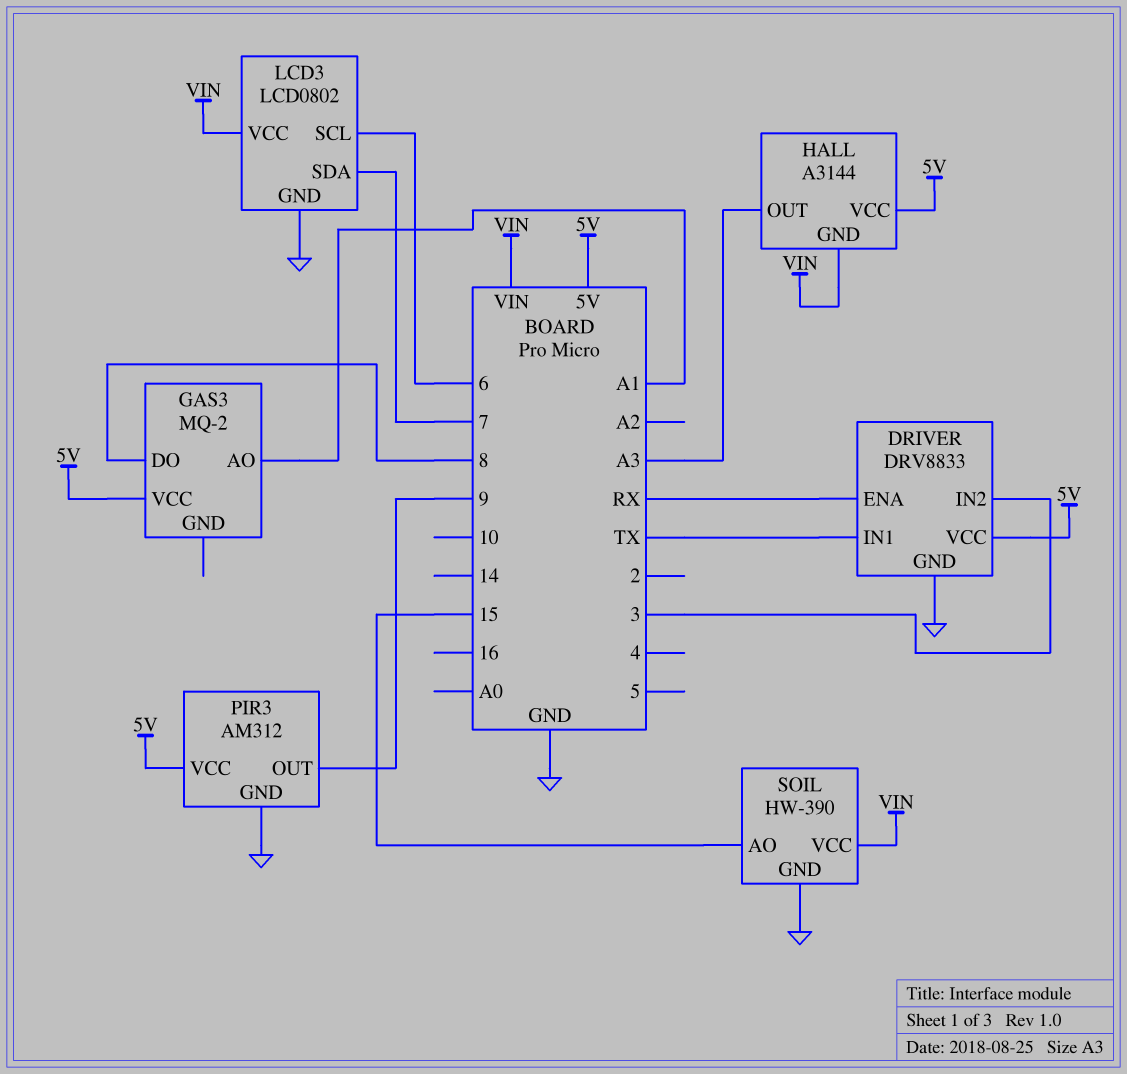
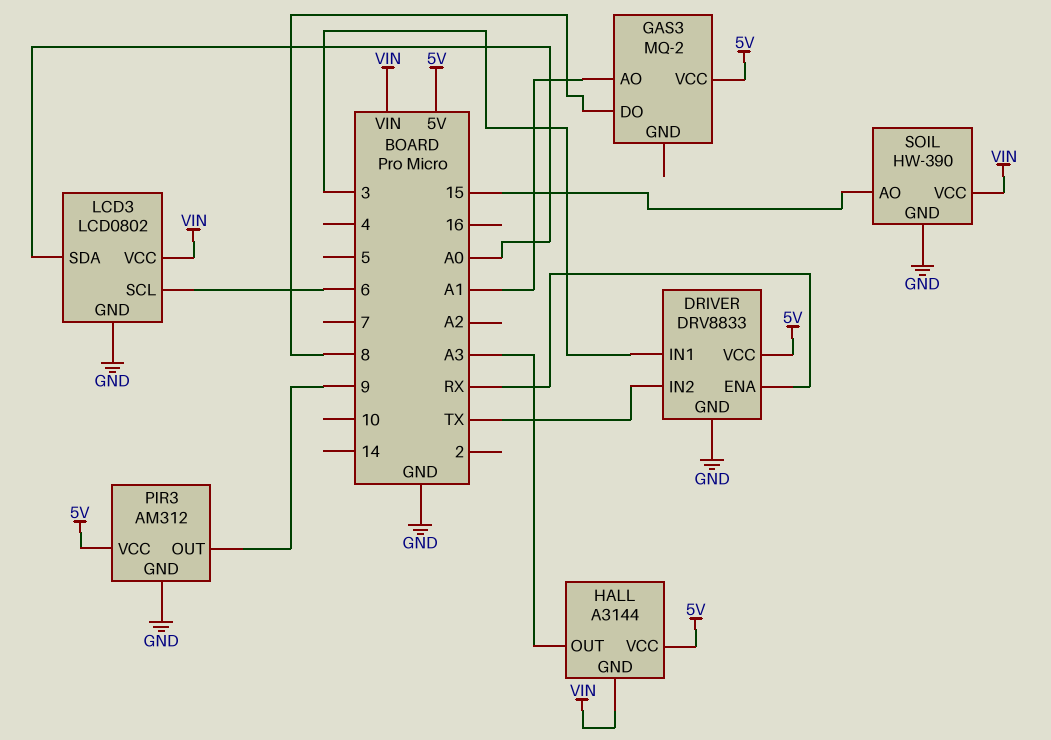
DRIVER pin IN1: TX -> 3
DRIVER pin IN2: 3 -> TX
LCD3 pin SDA: 7 -> A0

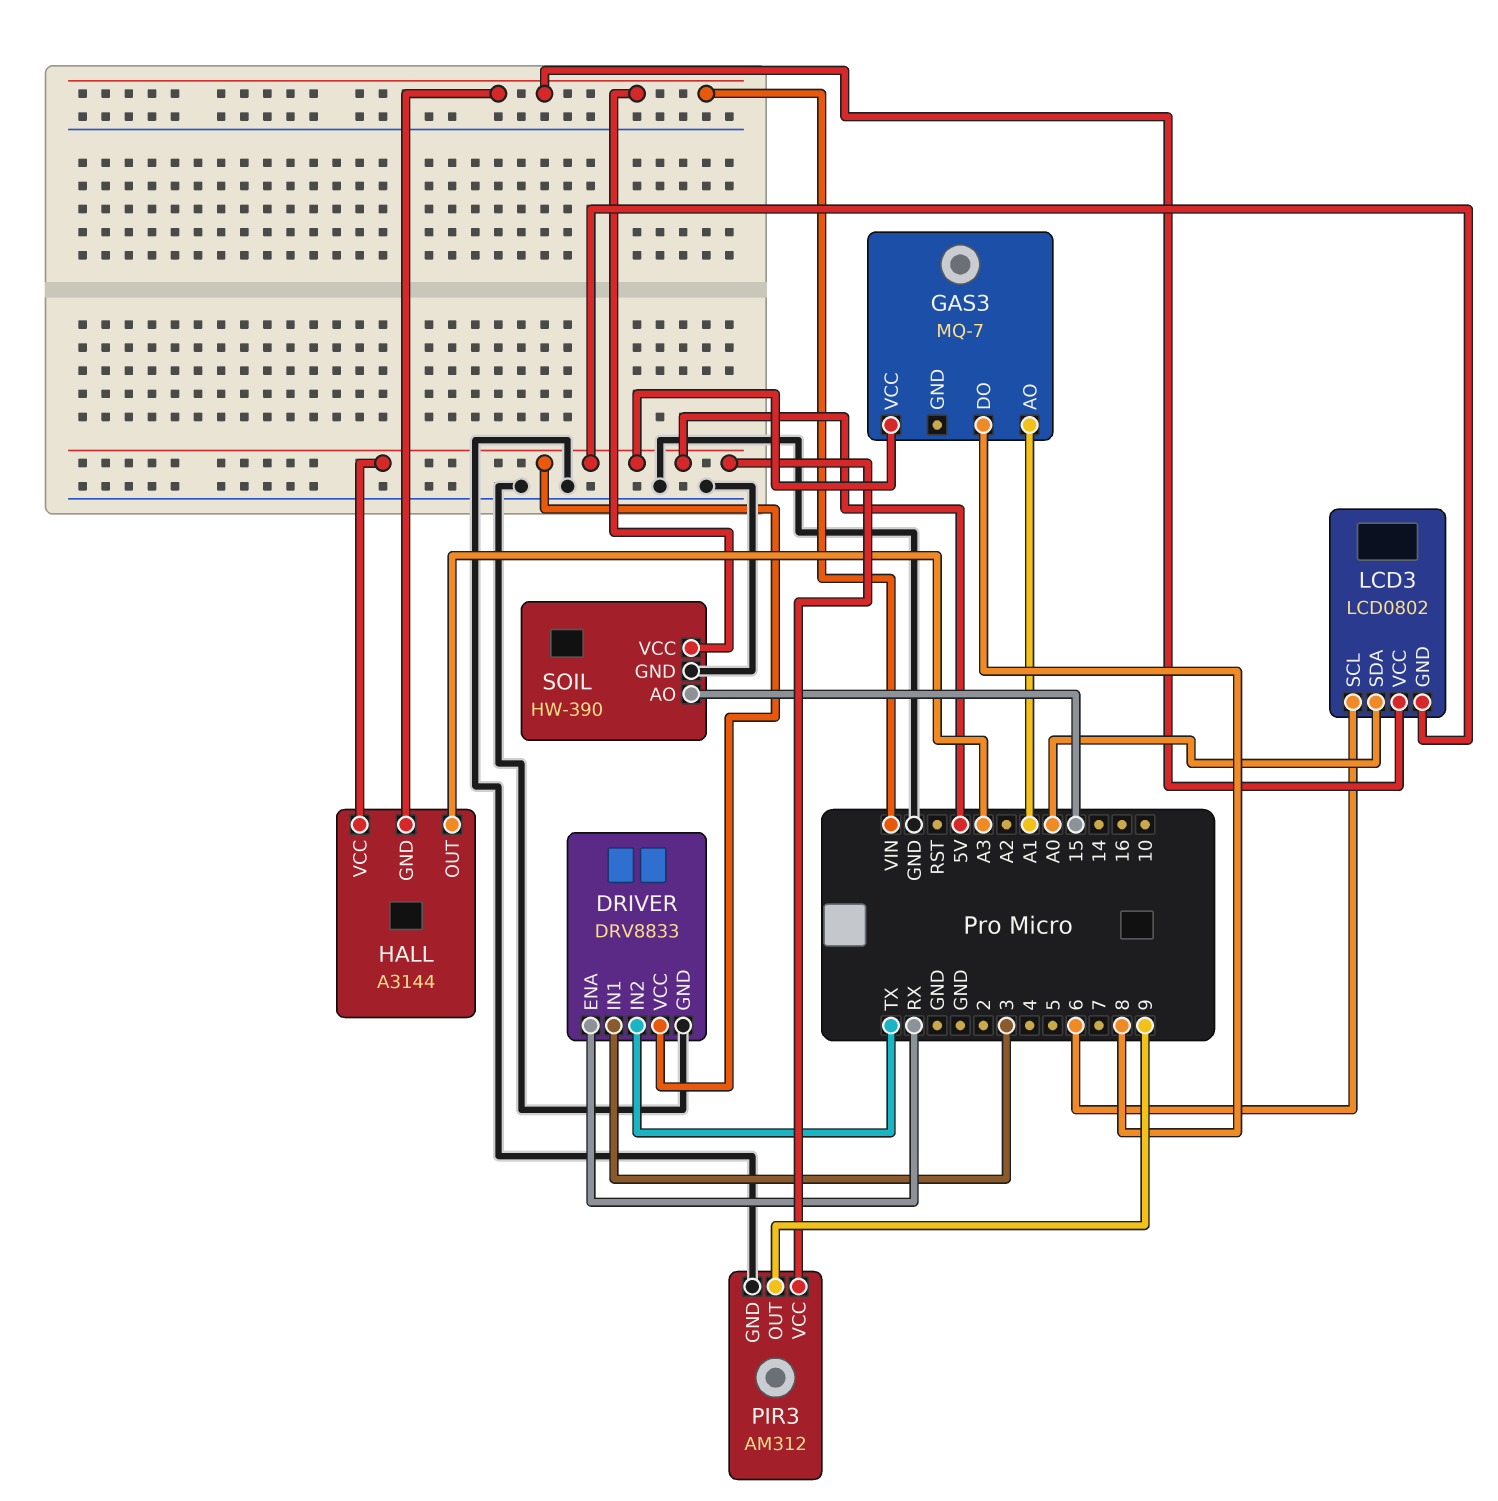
GAS3: MQ-2 -> MQ-7
LCD3 pin GND: GND -> 5V

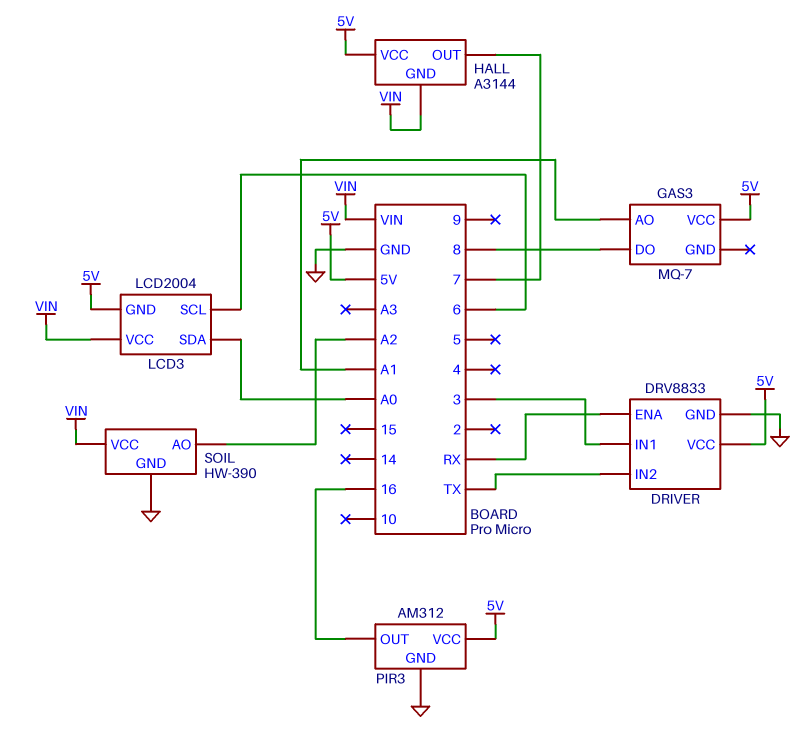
HALL pin OUT: A3 -> 7
LCD3: LCD0802 -> LCD2004
PIR3 pin OUT: 9 -> 16
SOIL pin AO: 15 -> A2

